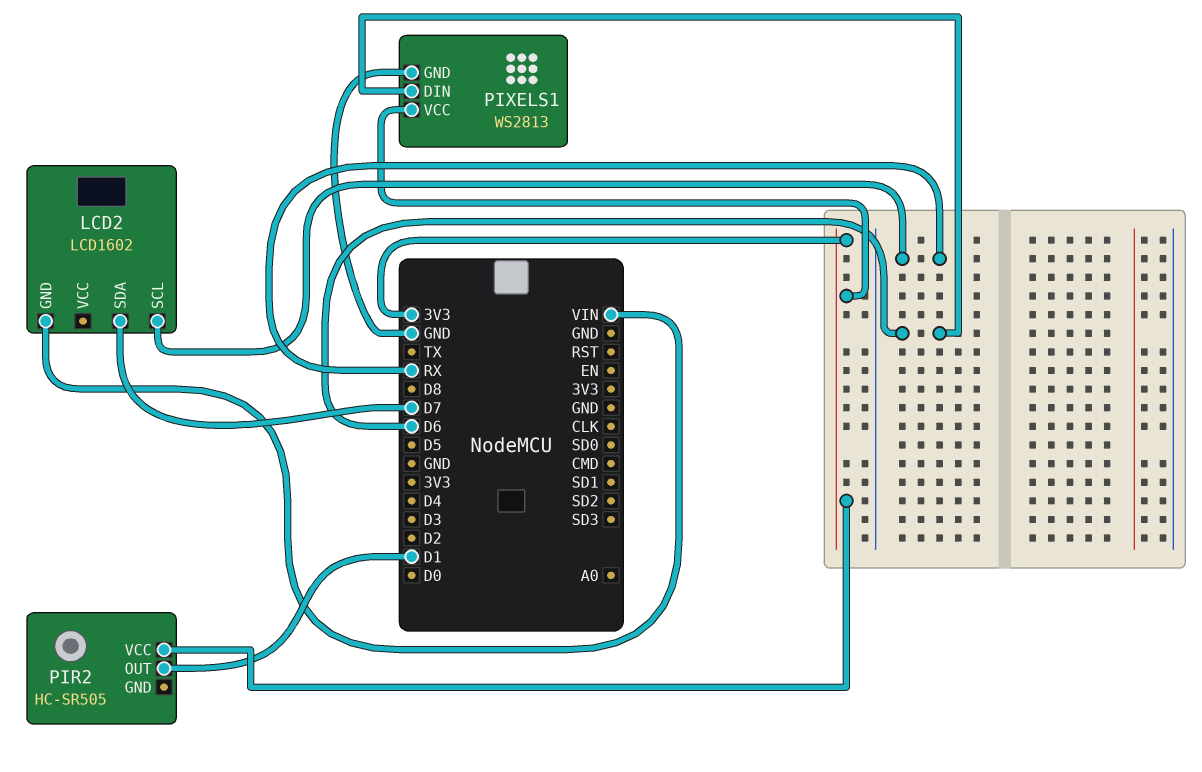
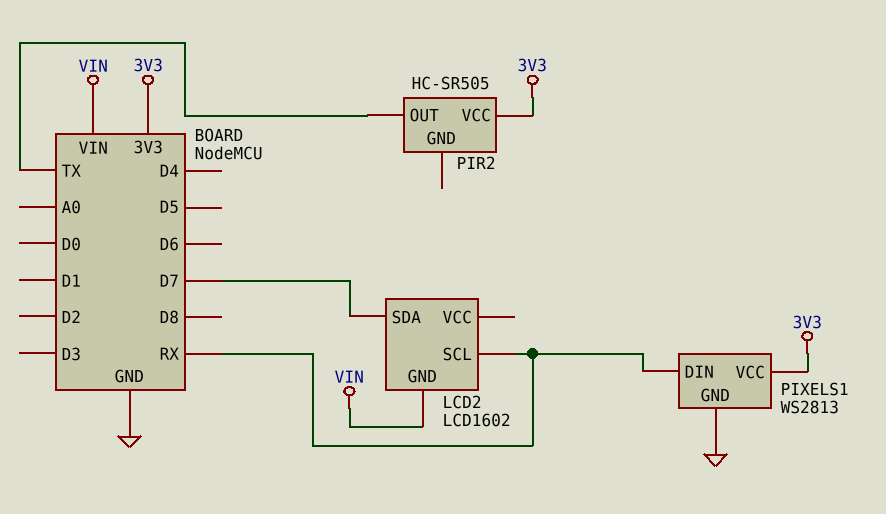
PIR2 pin OUT: D1 -> TX
PIXELS1 pin DIN: D6 -> RX

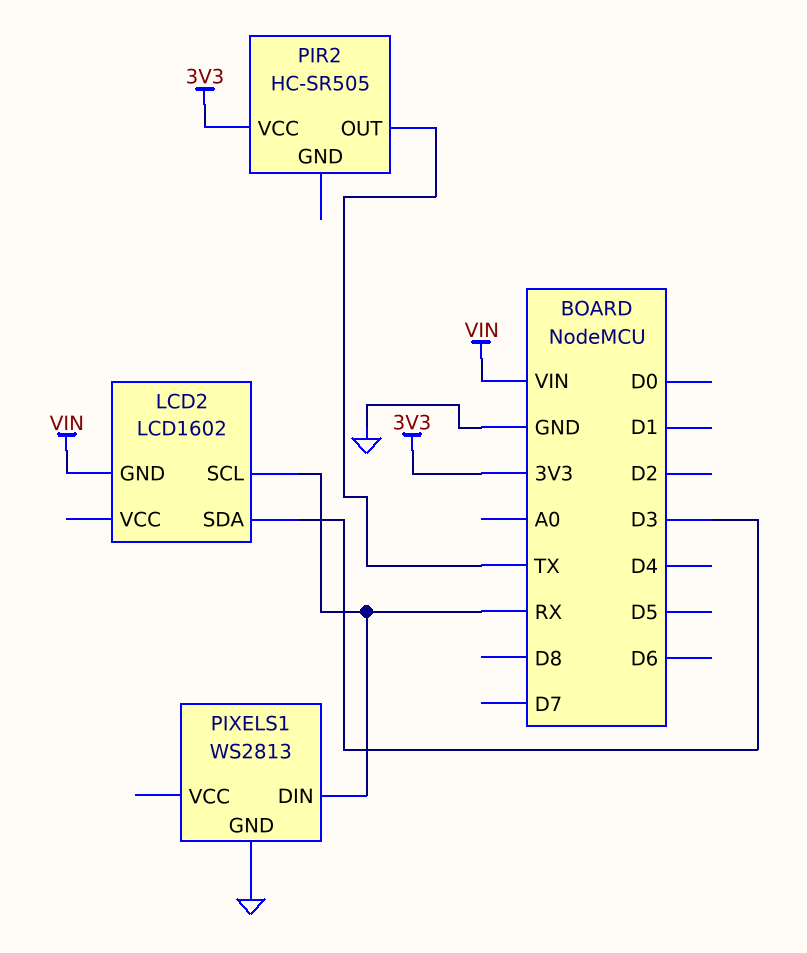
LCD2 pin SDA: D7 -> D3
PIXELS1 pin VCC: 3V3 -> none

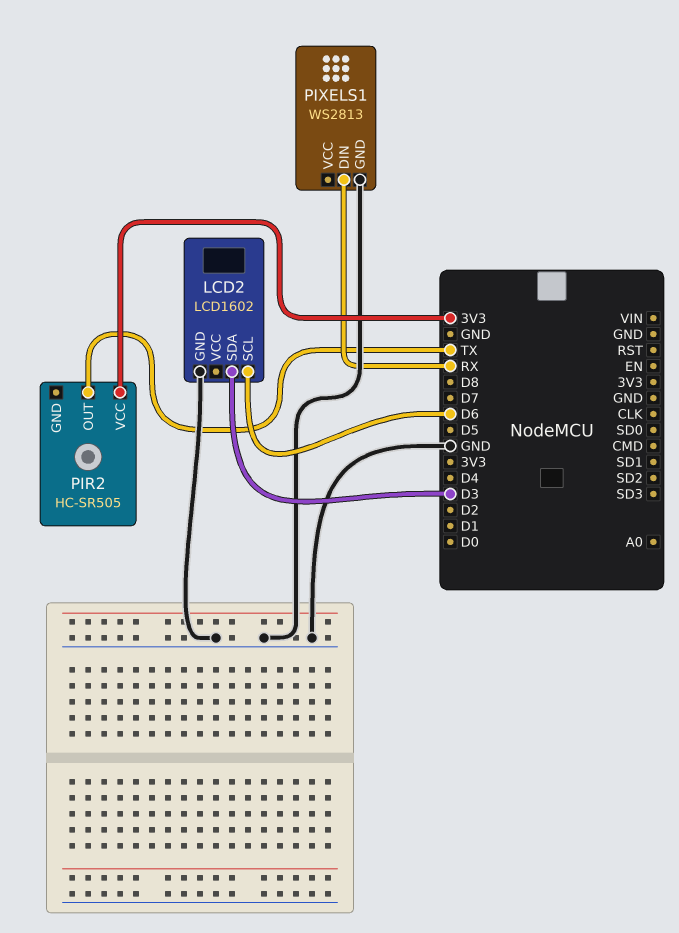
LCD2 pin GND: VIN -> GND
LCD2 pin SCL: RX -> D6

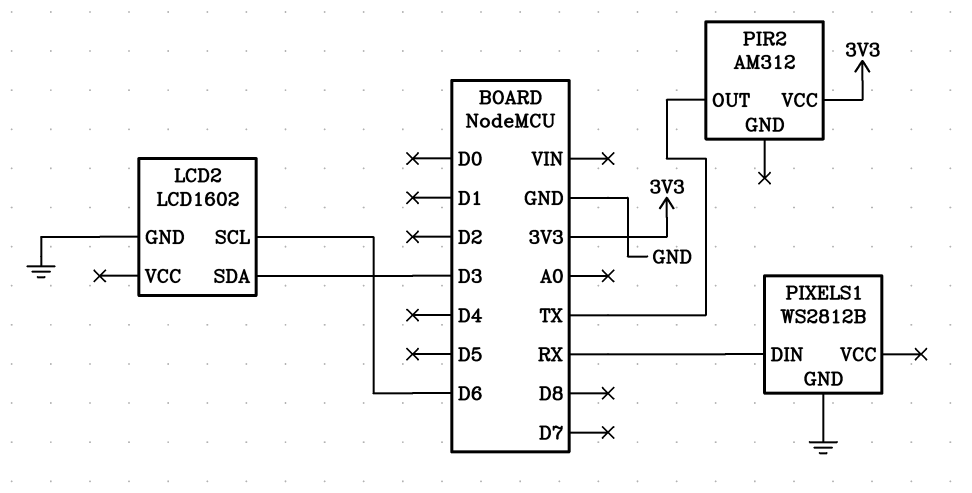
PIR2: HC-SR505 -> AM312
PIXELS1: WS2813 -> WS2812B

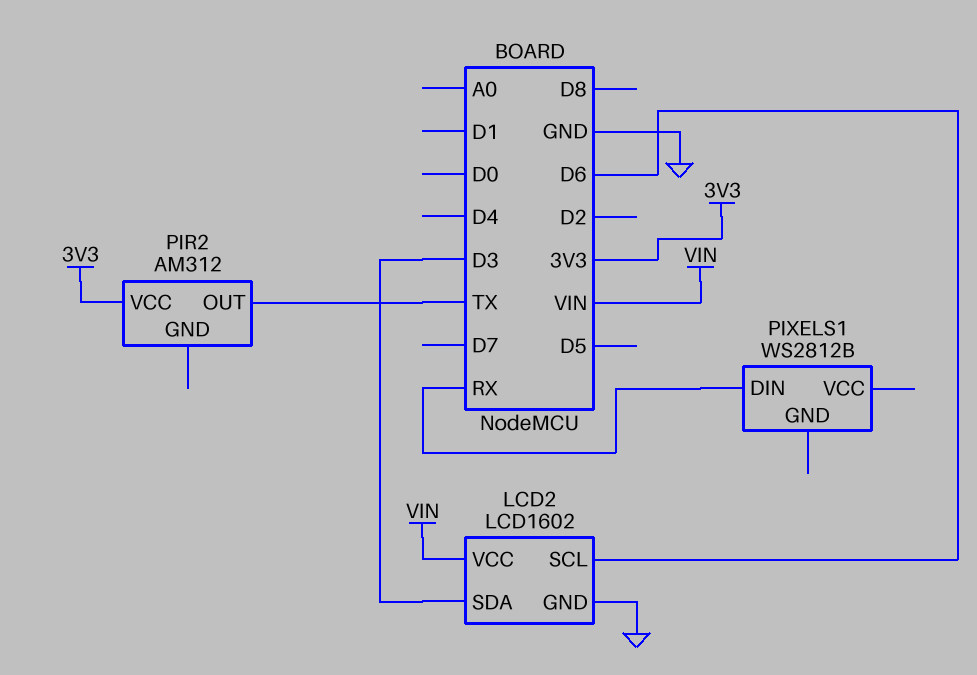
LCD2 pin VCC: none -> VIN
PIXELS1 pin GND: GND -> none

